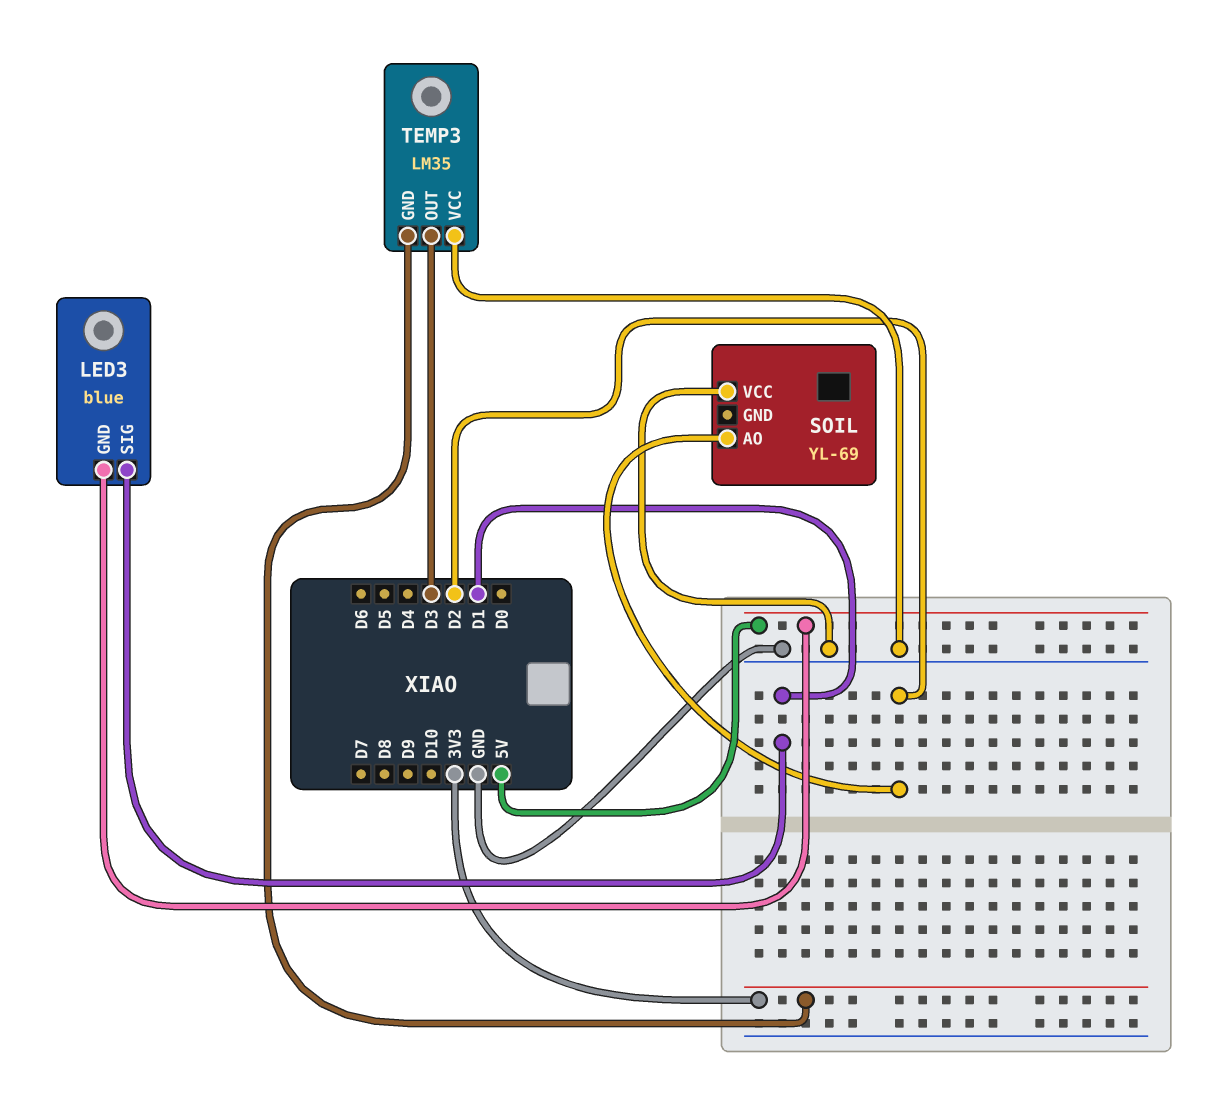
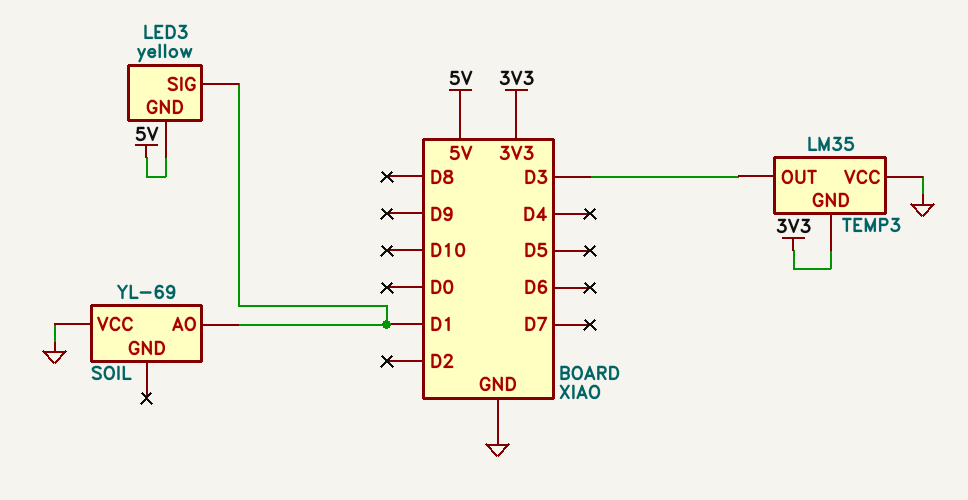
LED3: blue -> yellow
SOIL pin AO: D2 -> D1

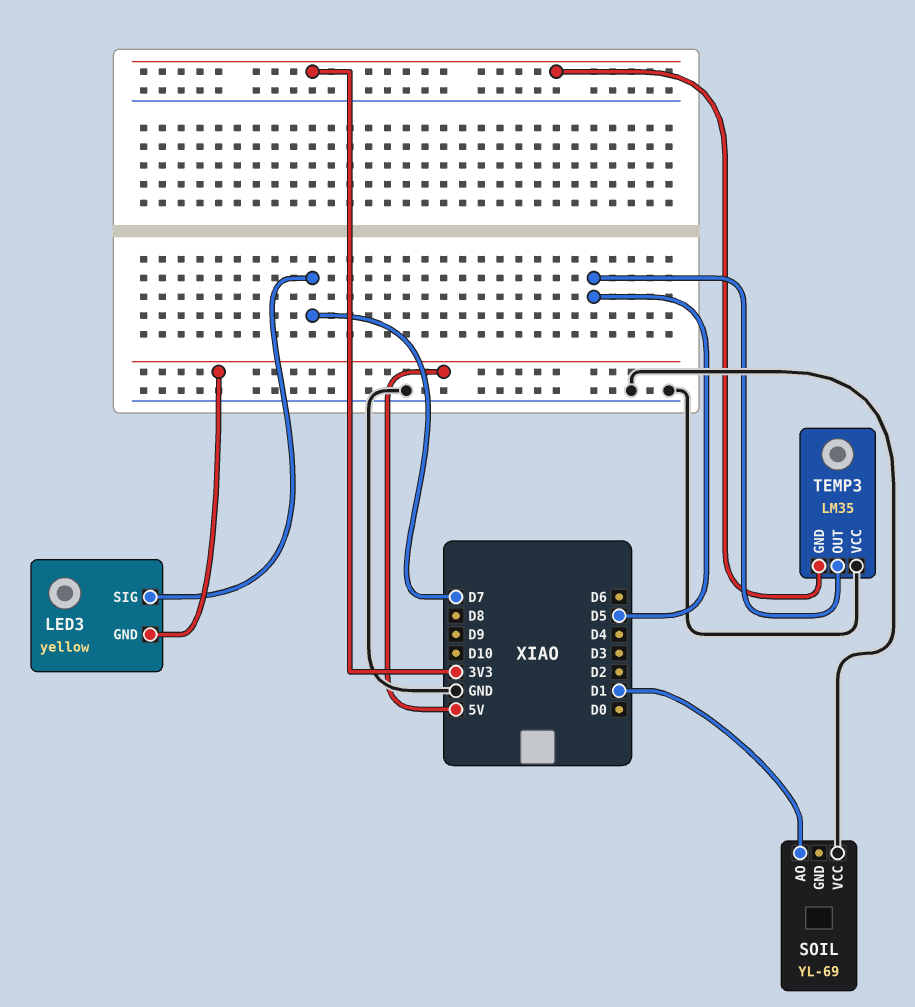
LED3 pin SIG: D1 -> D7
TEMP3 pin OUT: D3 -> D5

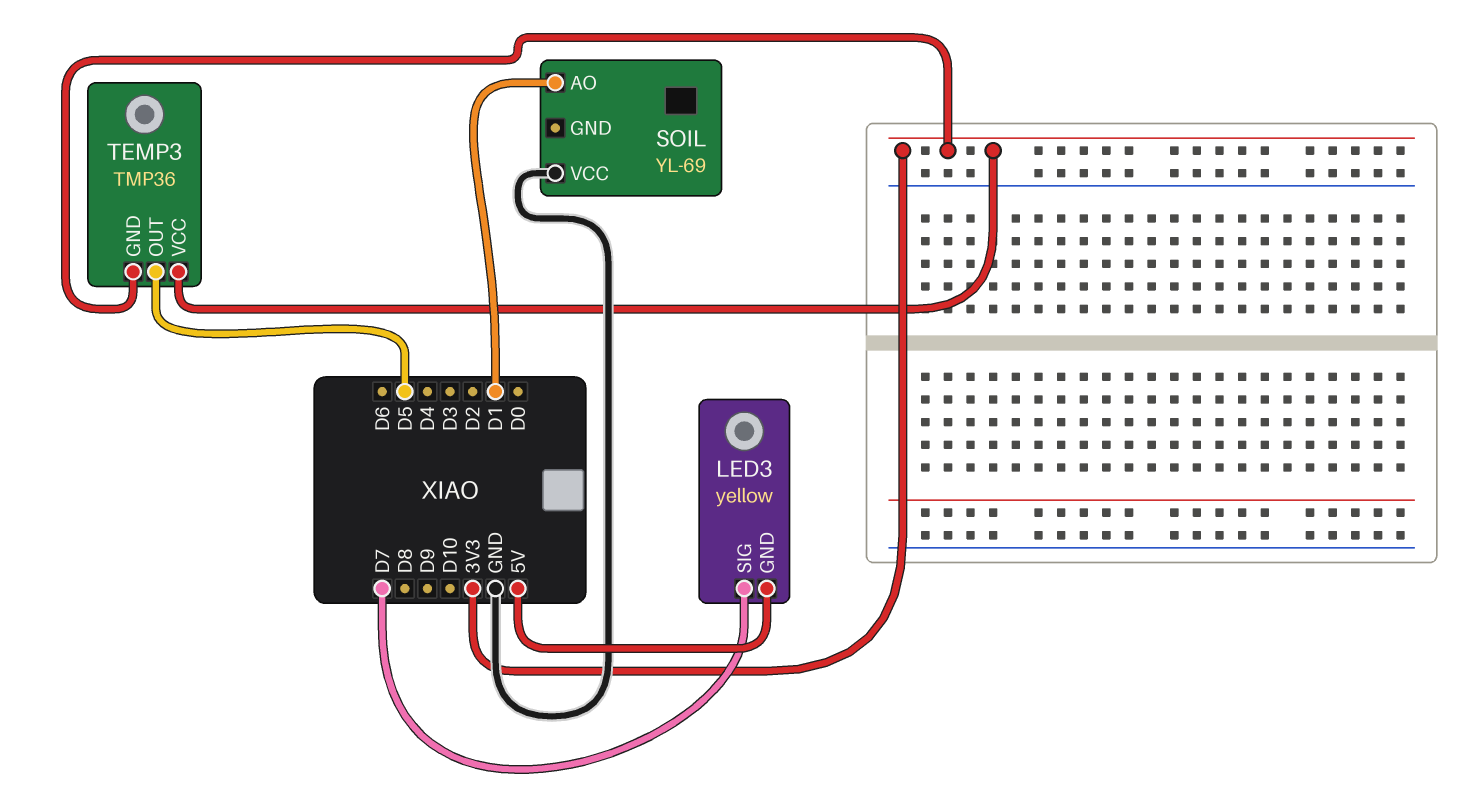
TEMP3: LM35 -> TMP36
TEMP3 pin VCC: GND -> 3V3

